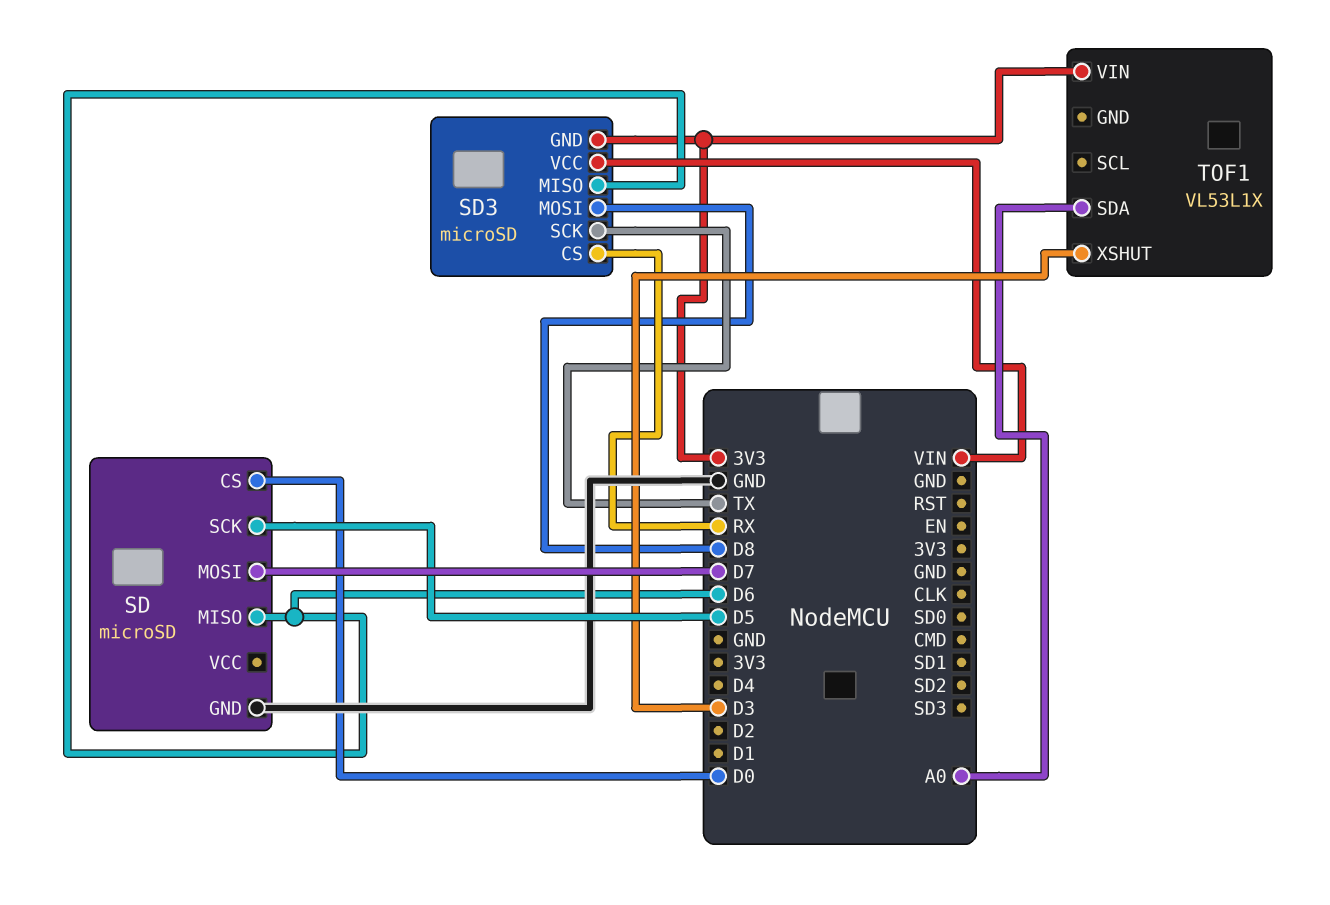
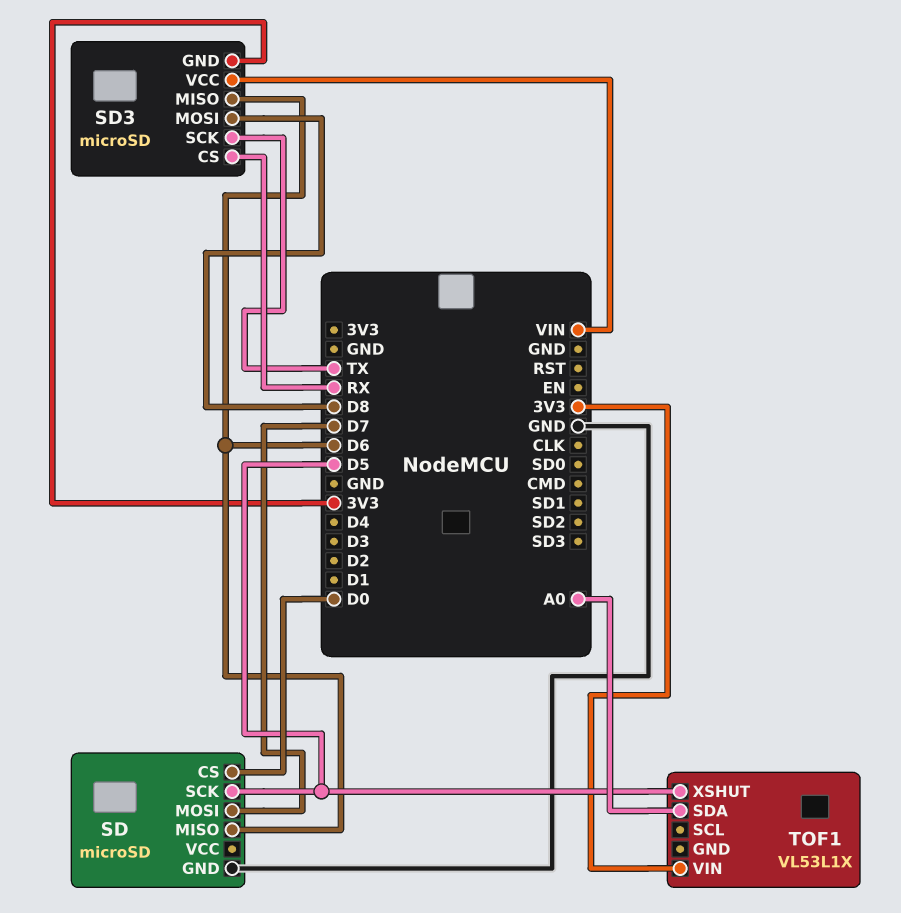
TOF1 pin XSHUT: D3 -> D5

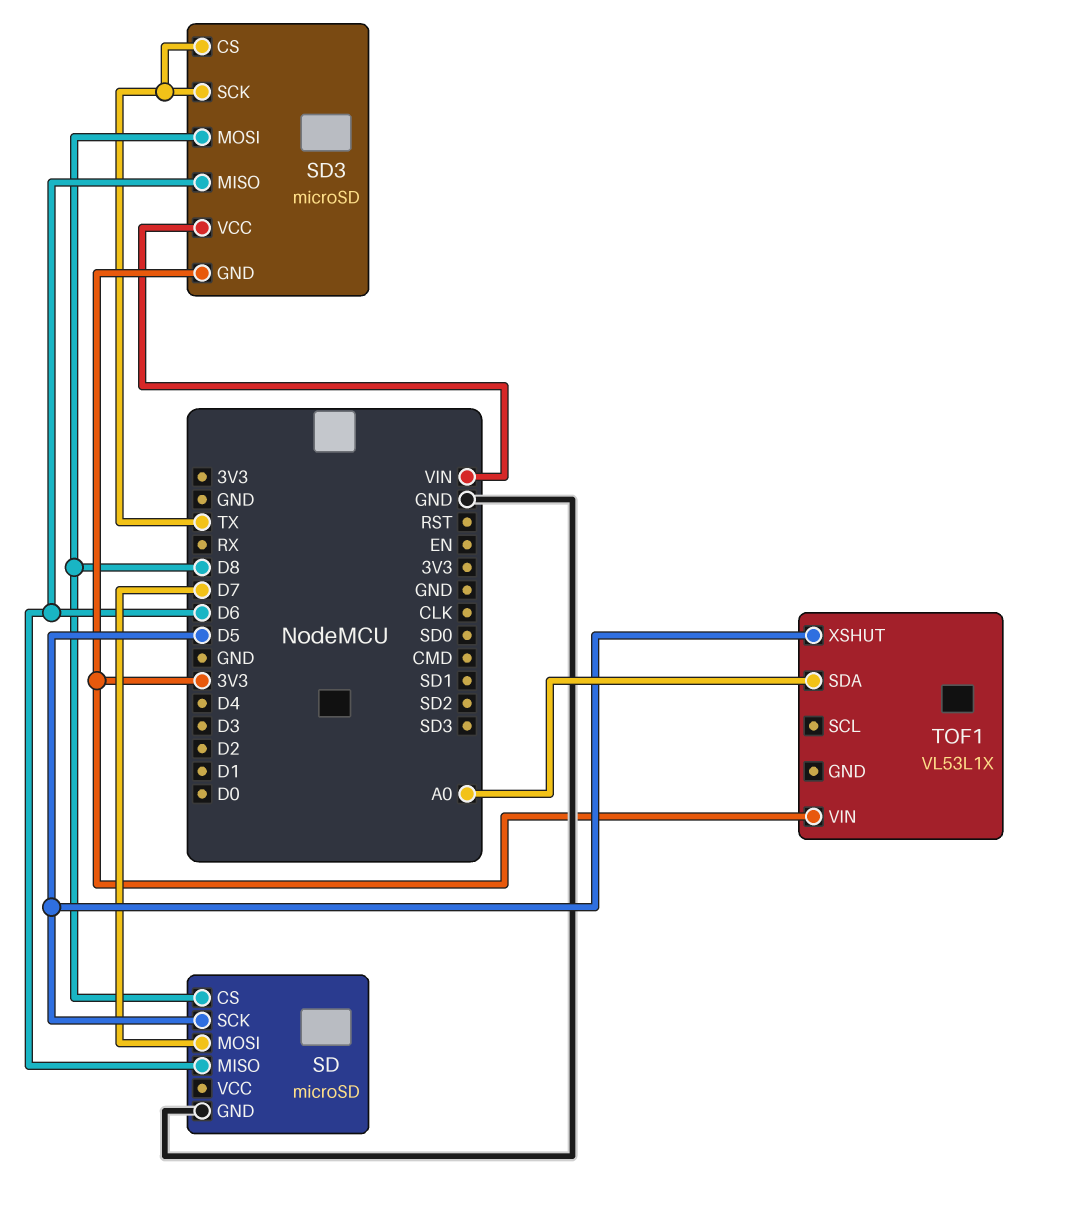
SD pin CS: D0 -> D8
SD3 pin CS: RX -> TX

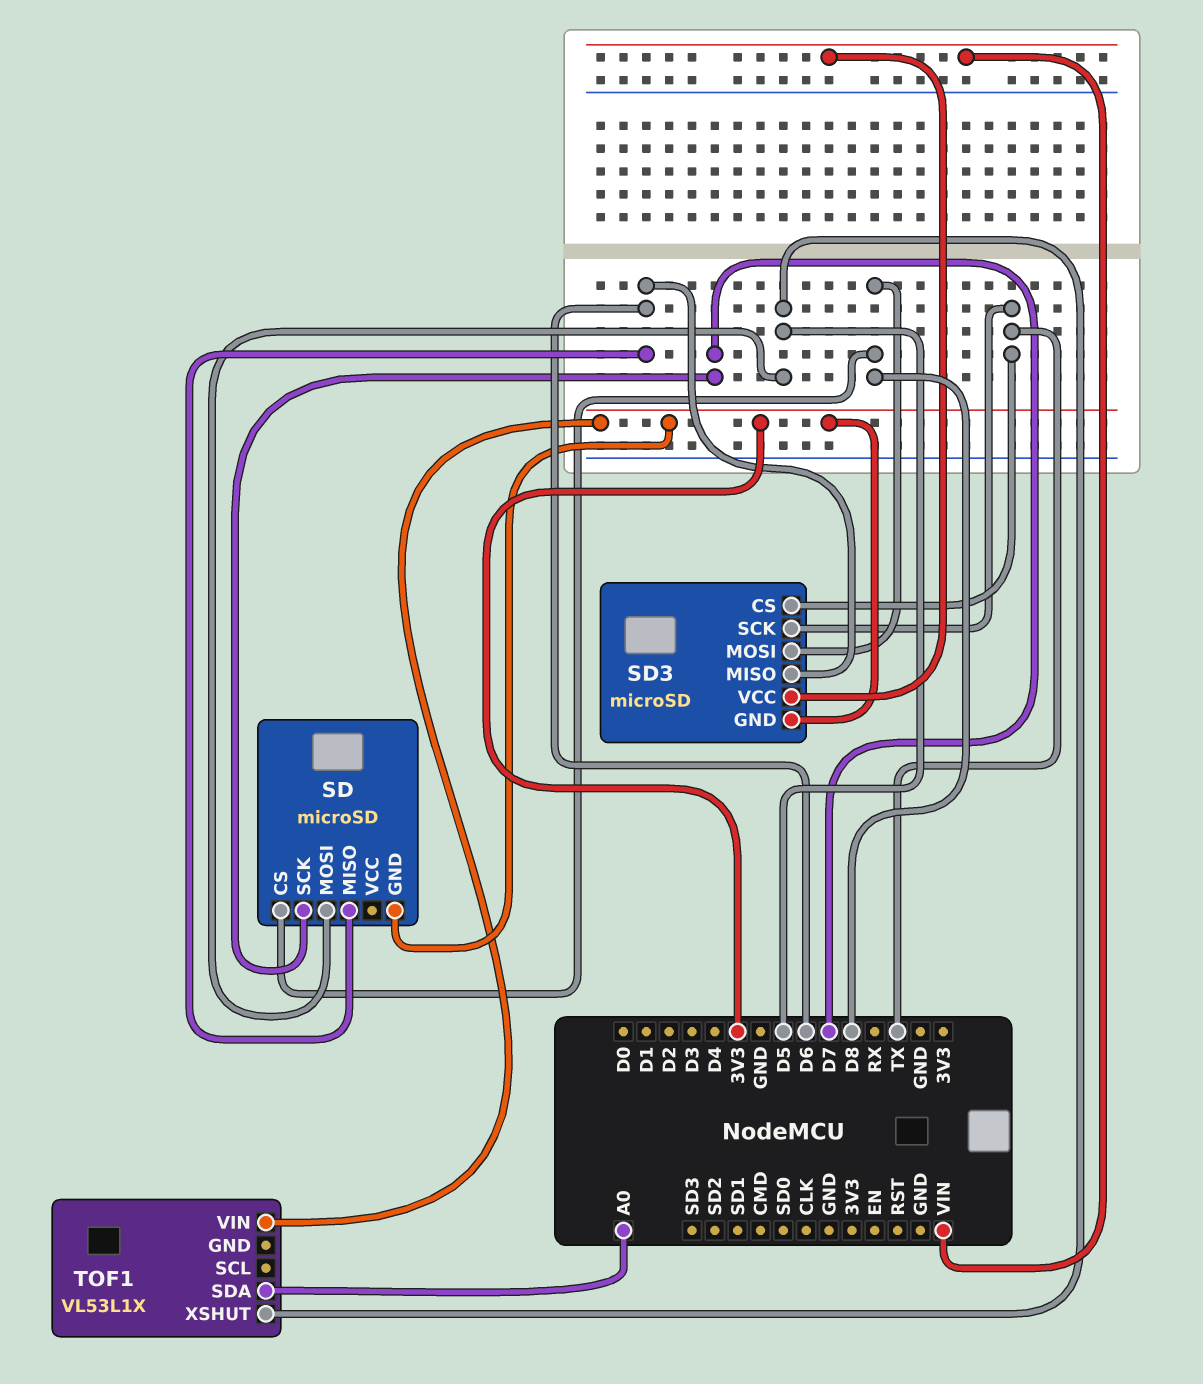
SD pin GND: GND -> 3V3
SD pin MOSI: D7 -> D5
SD pin SCK: D5 -> D7

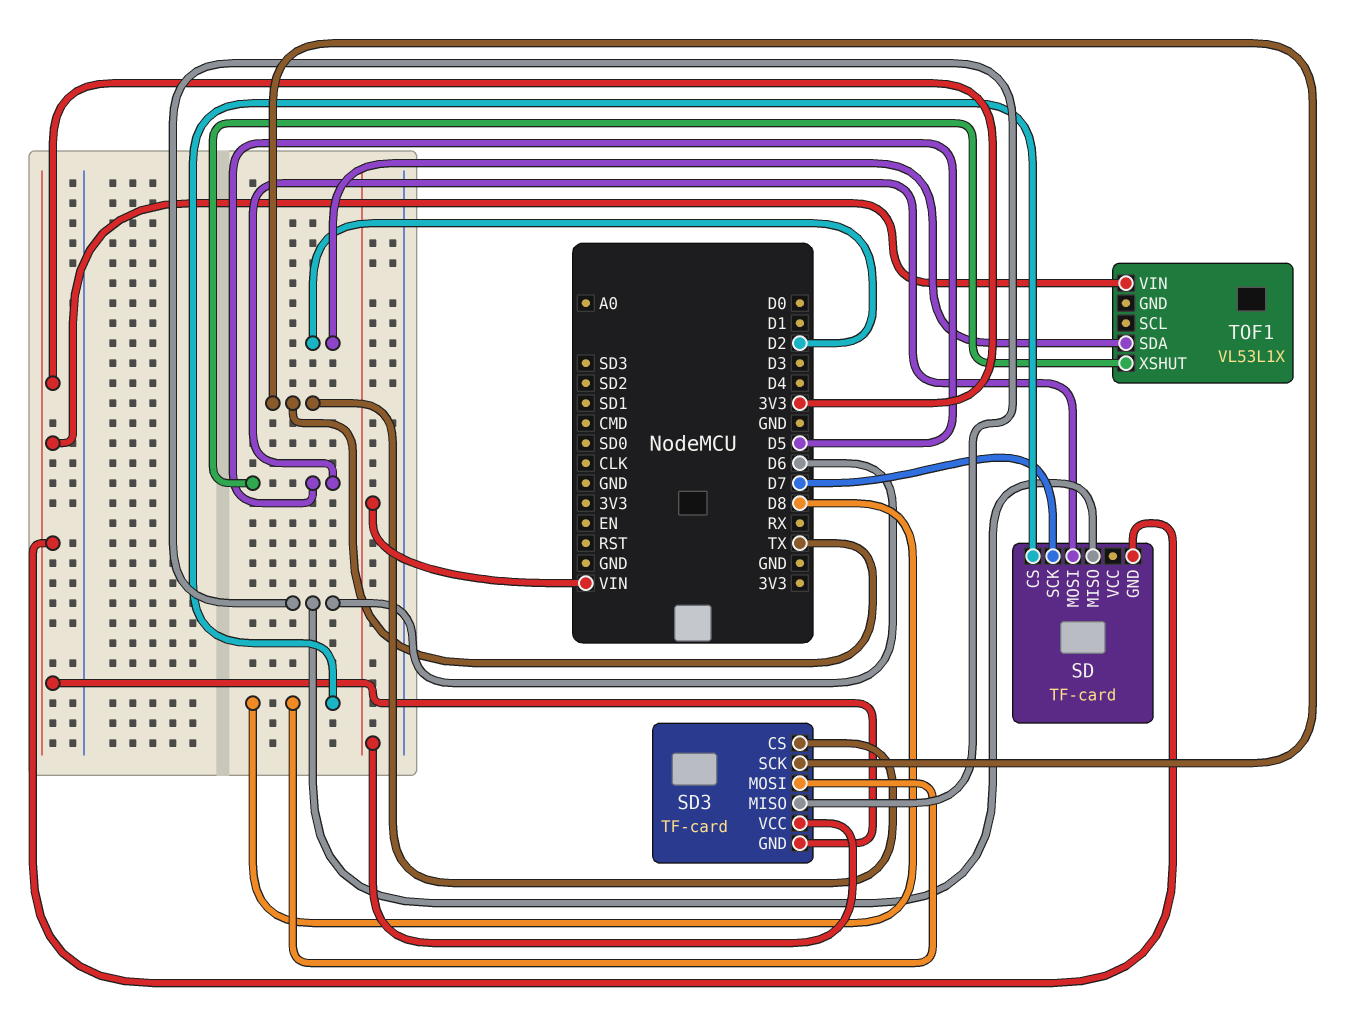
SD: microSD -> TF-card
SD3: microSD -> TF-card
TOF1 pin SDA: A0 -> D2

